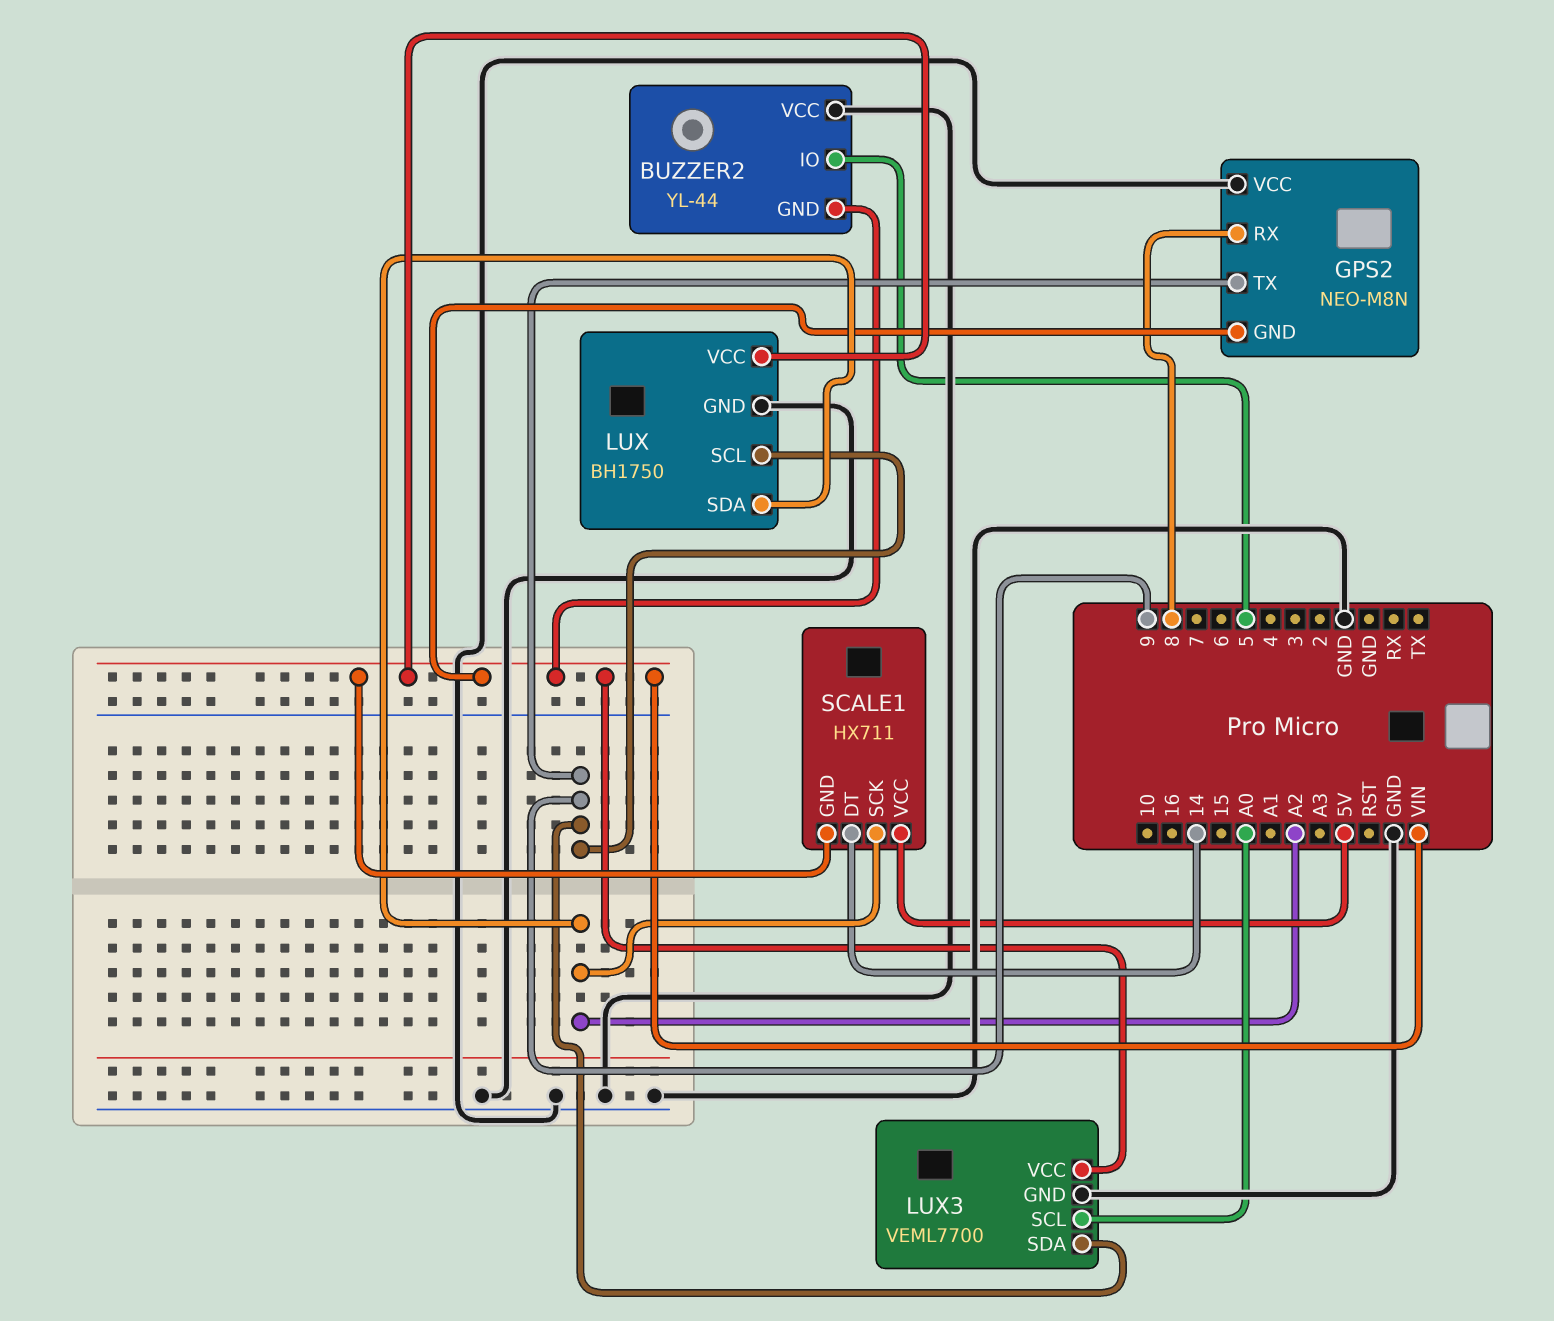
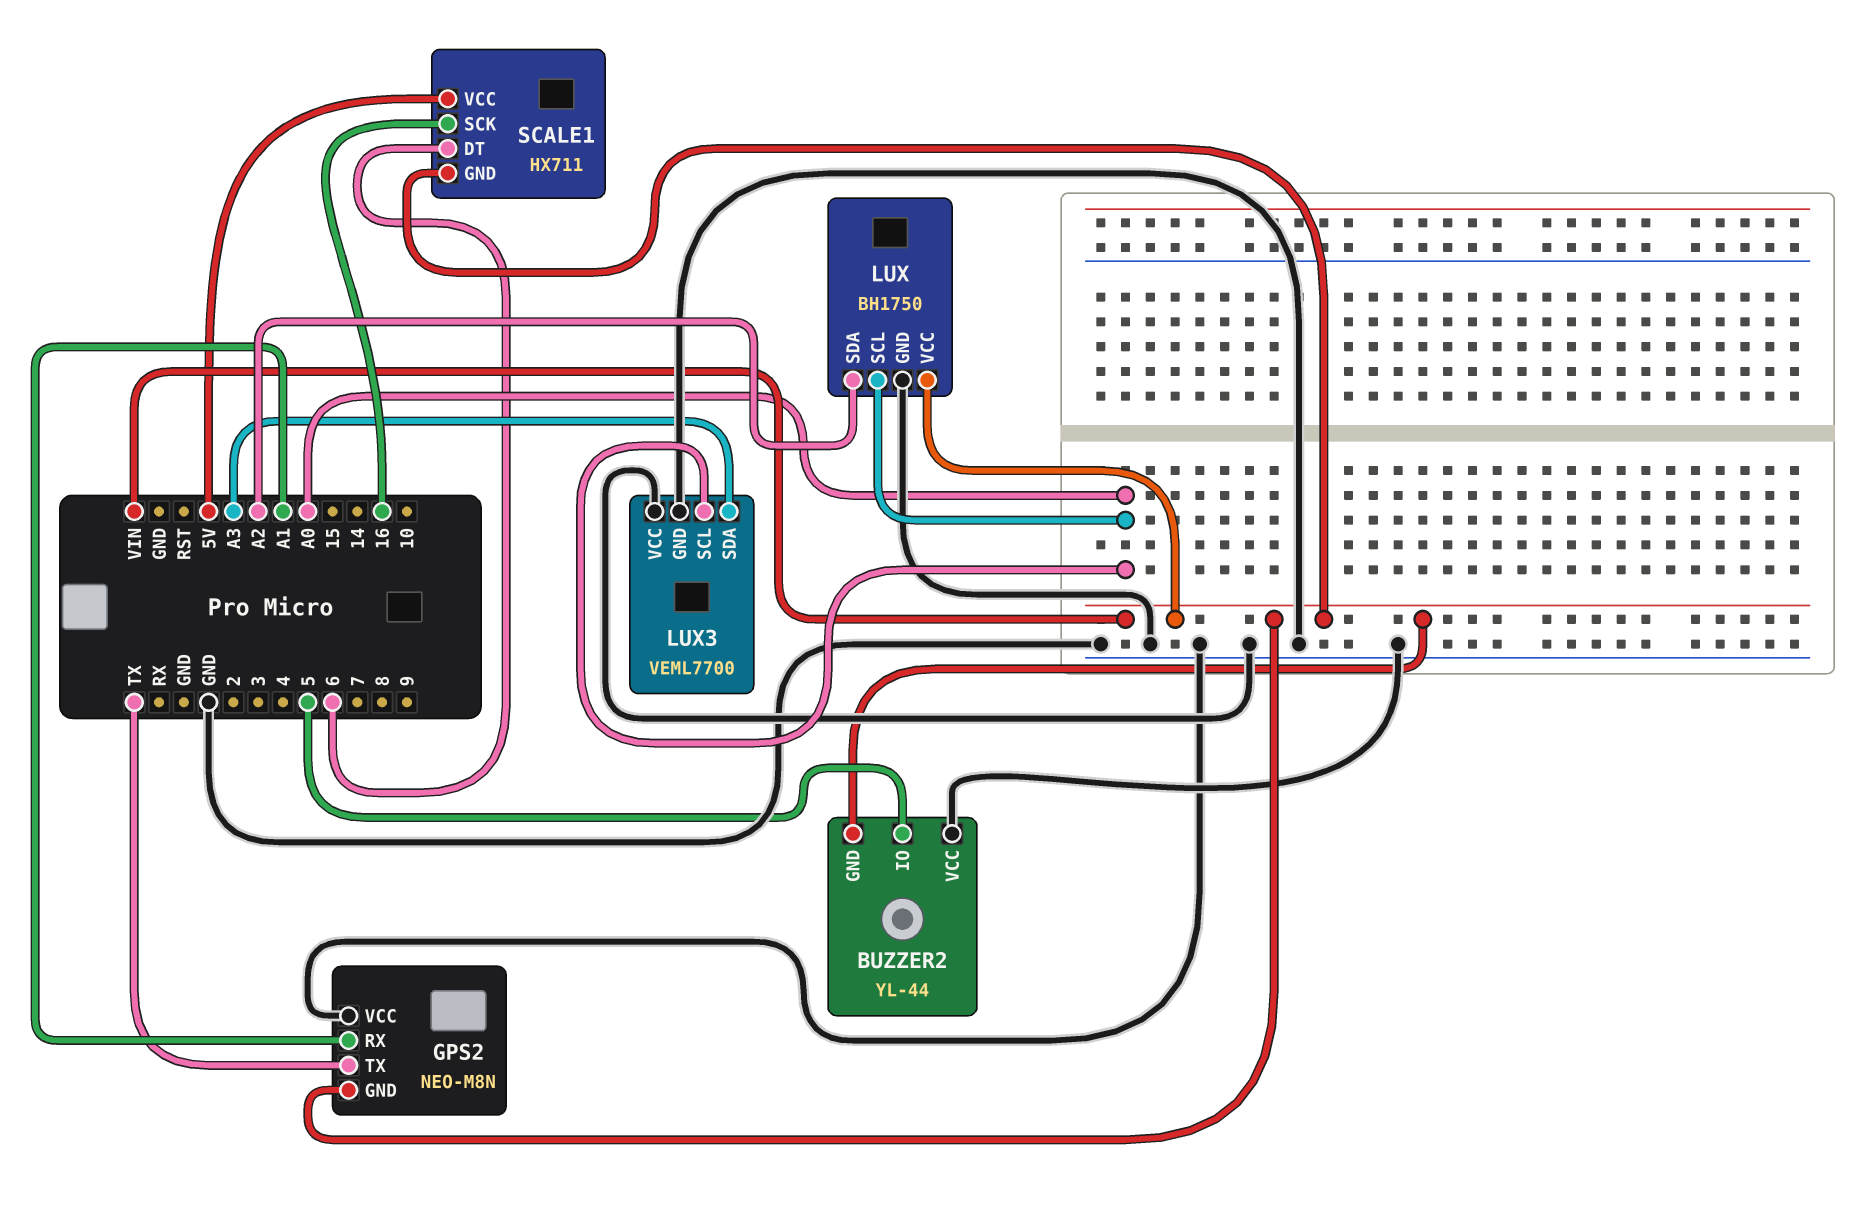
GPS2 pin RX: 8 -> A1
GPS2 pin TX: 9 -> TX
LUX pin SCL: 9 -> A0
LUX3 pin SDA: 9 -> A3
LUX3 pin VCC: VIN -> GND
SCALE1 pin DT: 14 -> 6
SCALE1 pin SCK: A2 -> 16

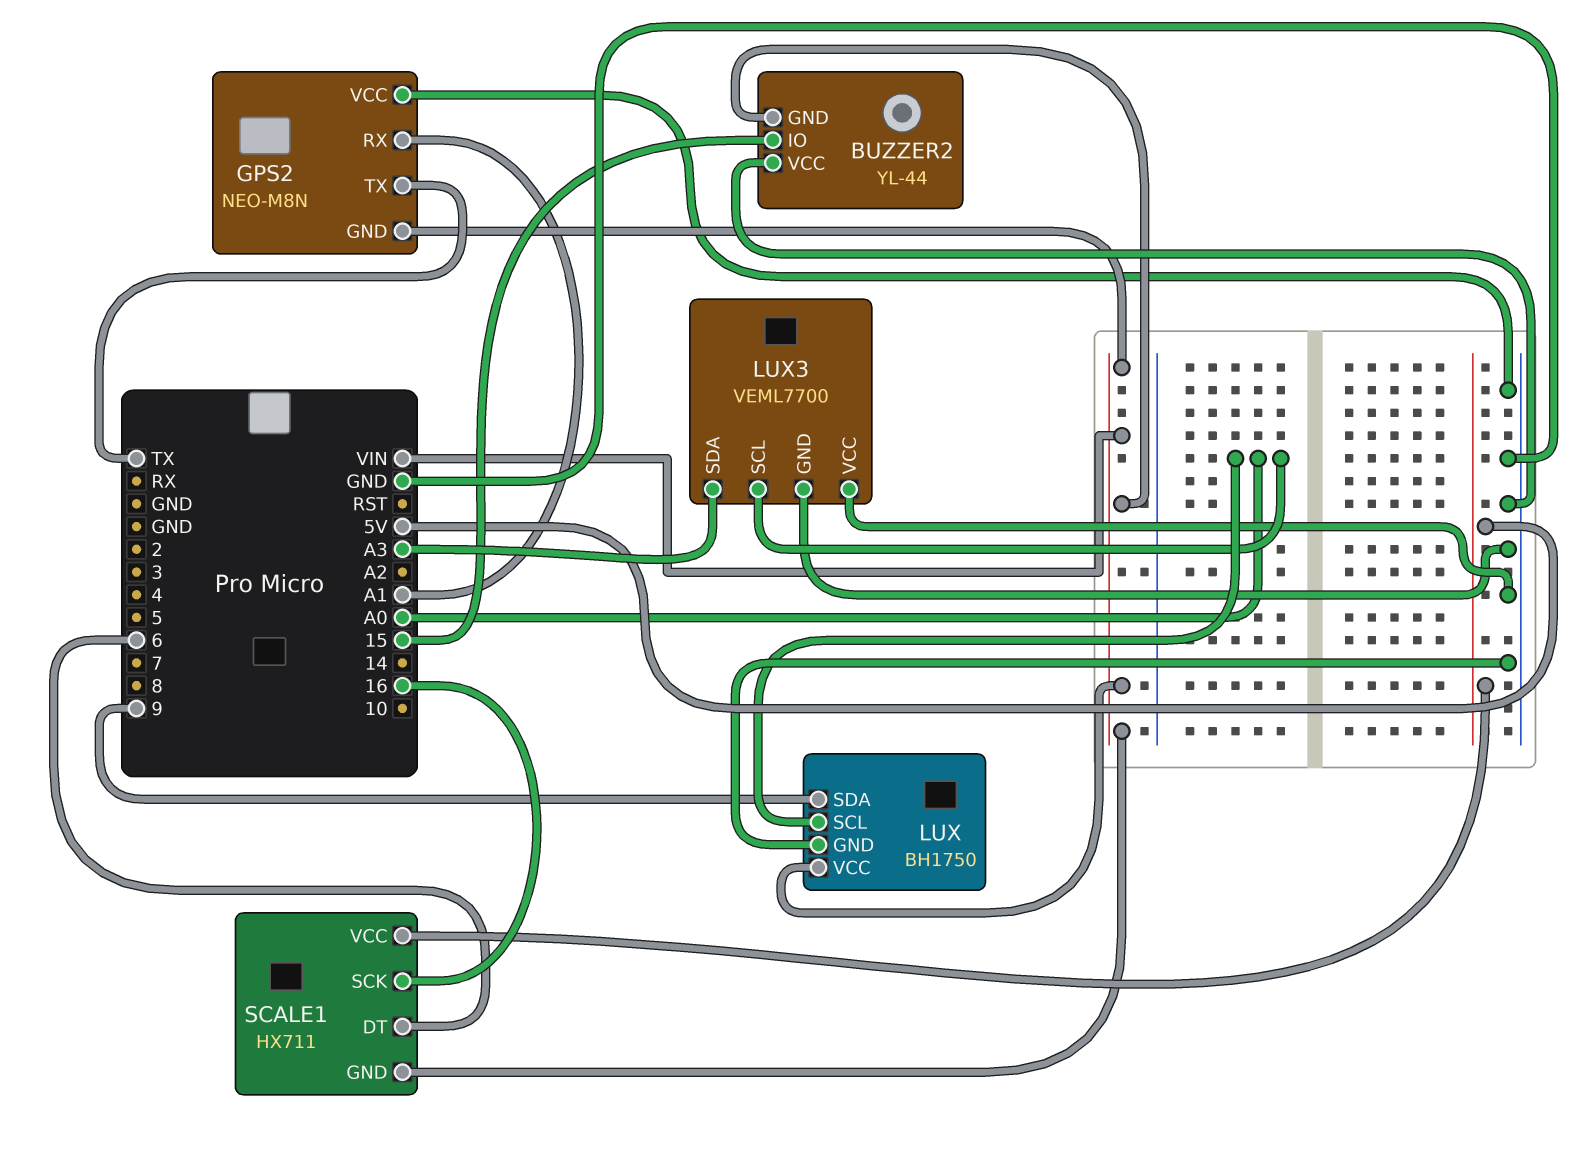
BUZZER2 pin IO: 5 -> 15
LUX pin SDA: A2 -> 9

